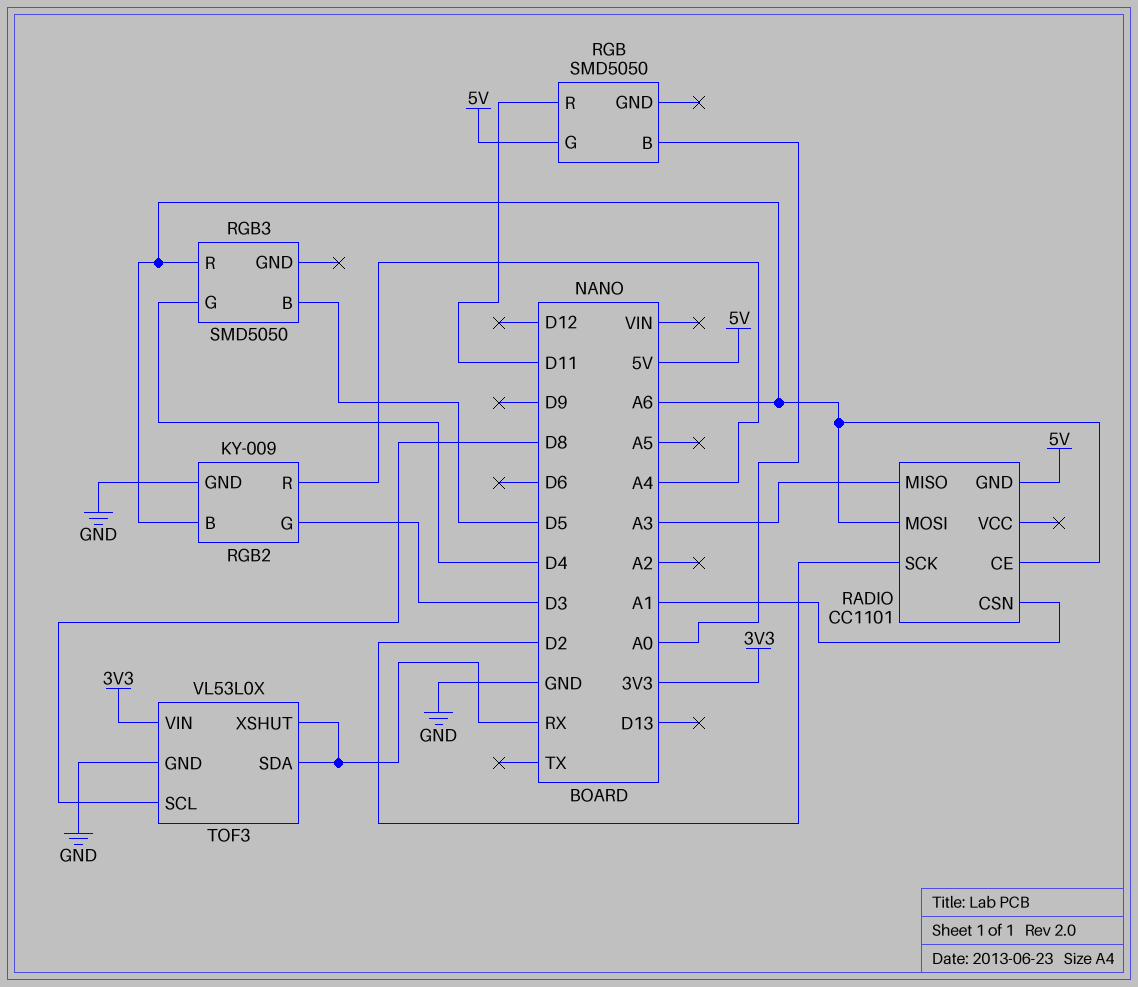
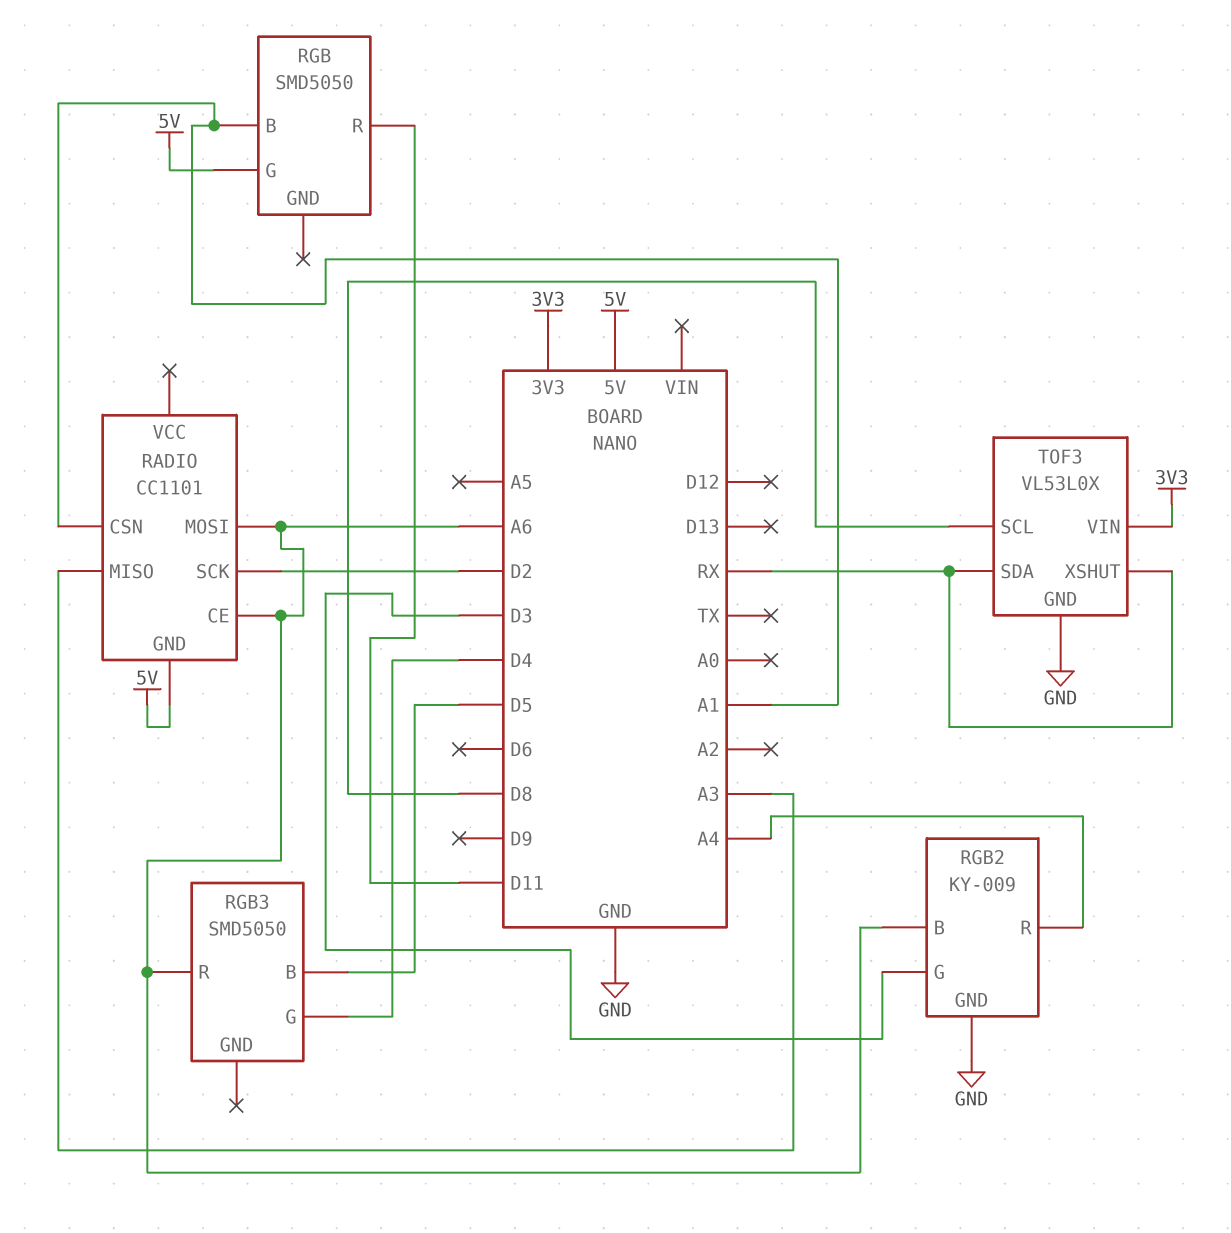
RGB pin B: A0 -> A1

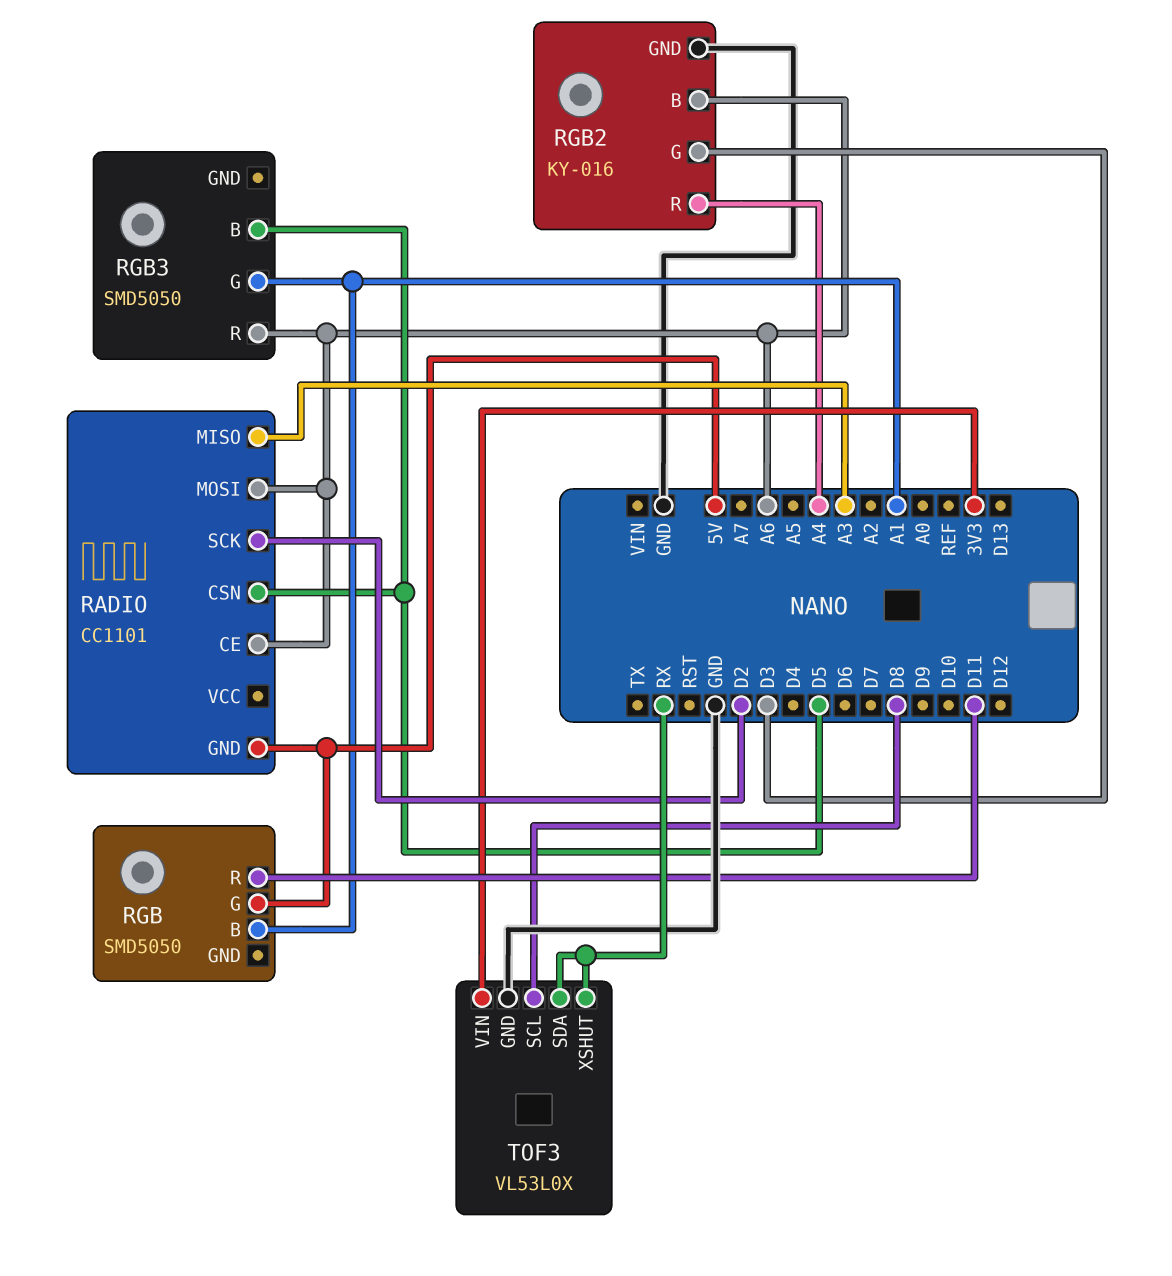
RADIO pin CSN: A1 -> D5
RGB2: KY-009 -> KY-016
RGB3 pin G: D4 -> A1

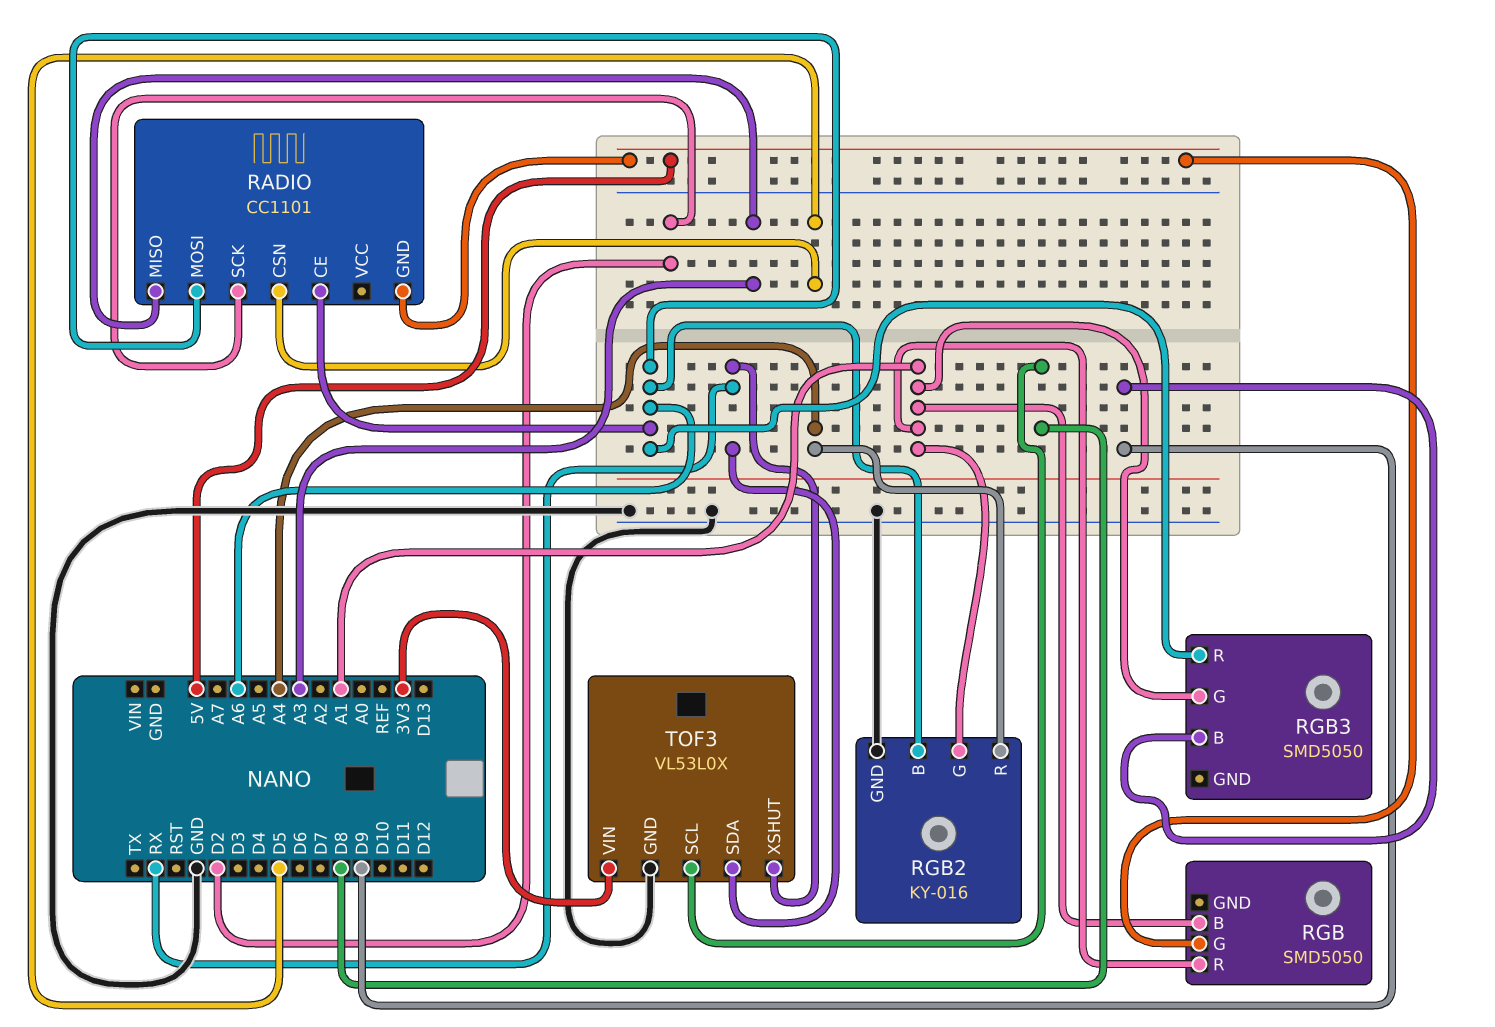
RGB pin R: D11 -> A1
RGB2 pin G: D3 -> A1
RGB3 pin B: D5 -> D9

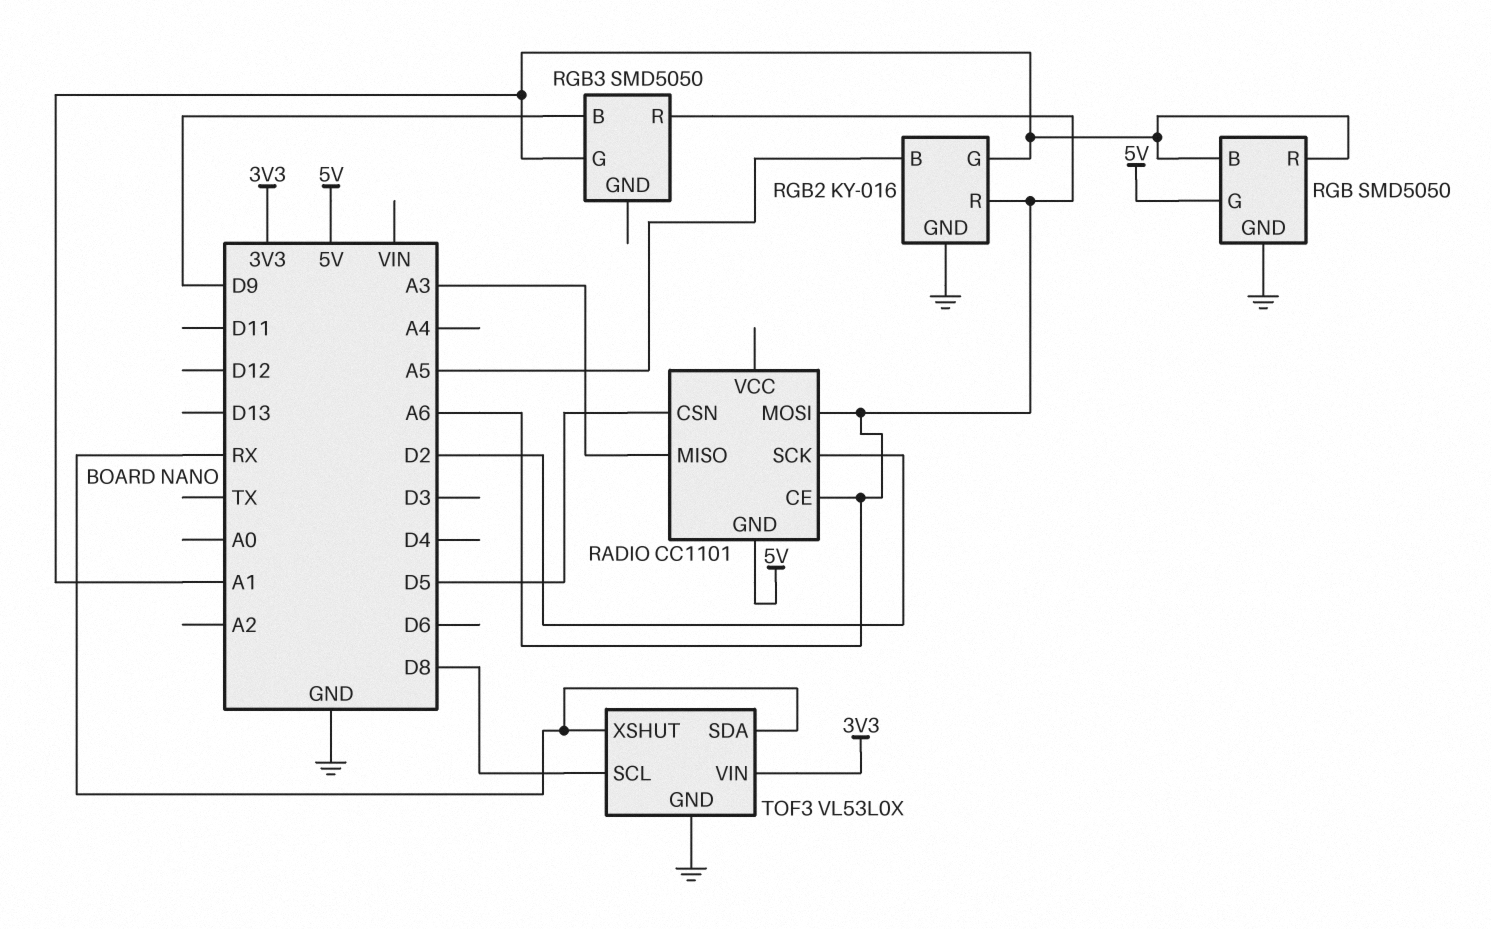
RGB pin GND: none -> GND
RGB2 pin B: A6 -> A5
RGB2 pin R: A4 -> A6

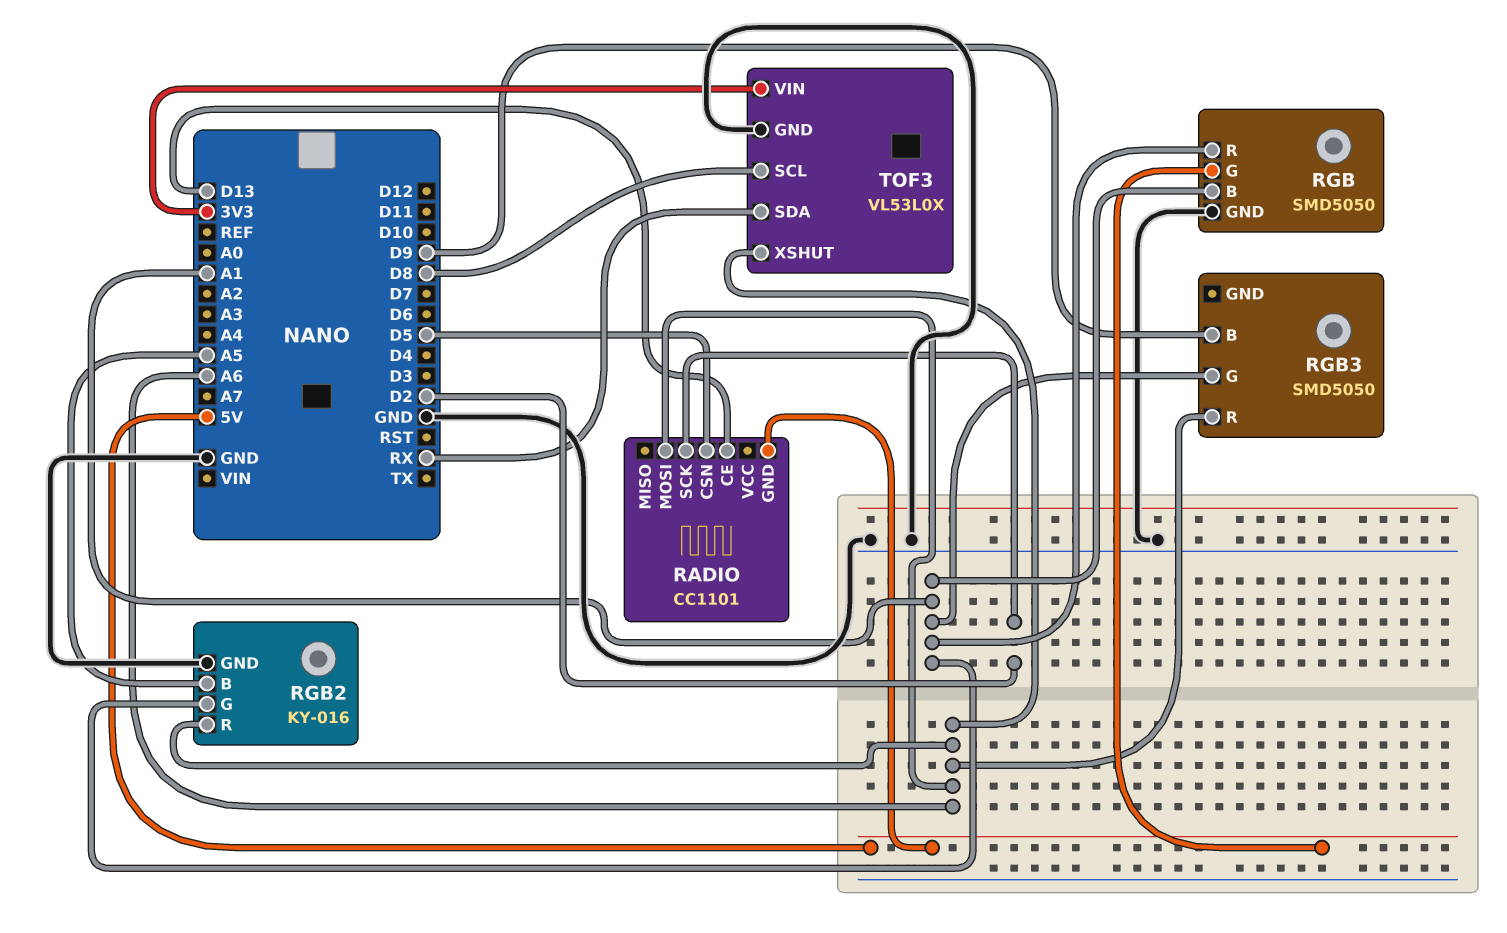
RADIO pin CE: A6 -> D13
RADIO pin MISO: A3 -> none
TOF3 pin XSHUT: RX -> A6

